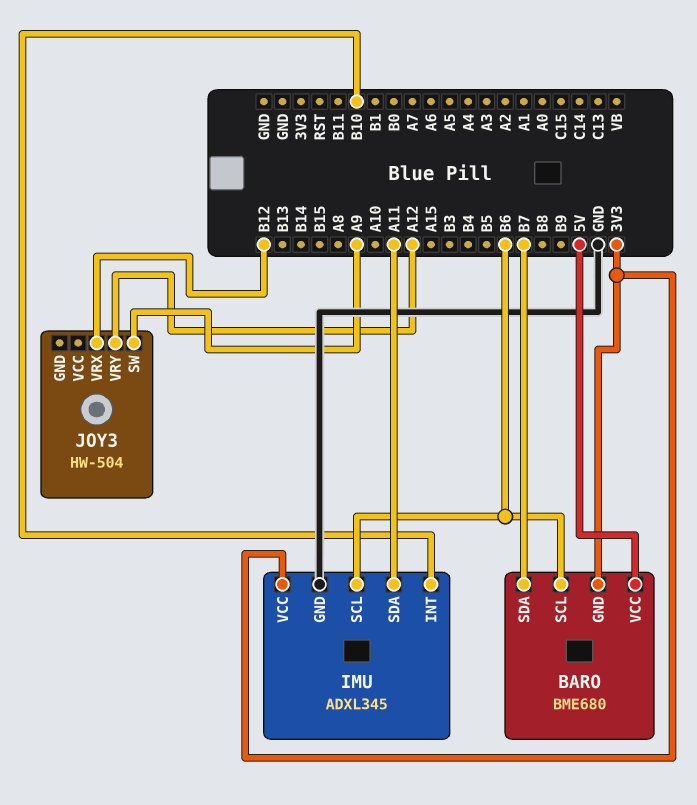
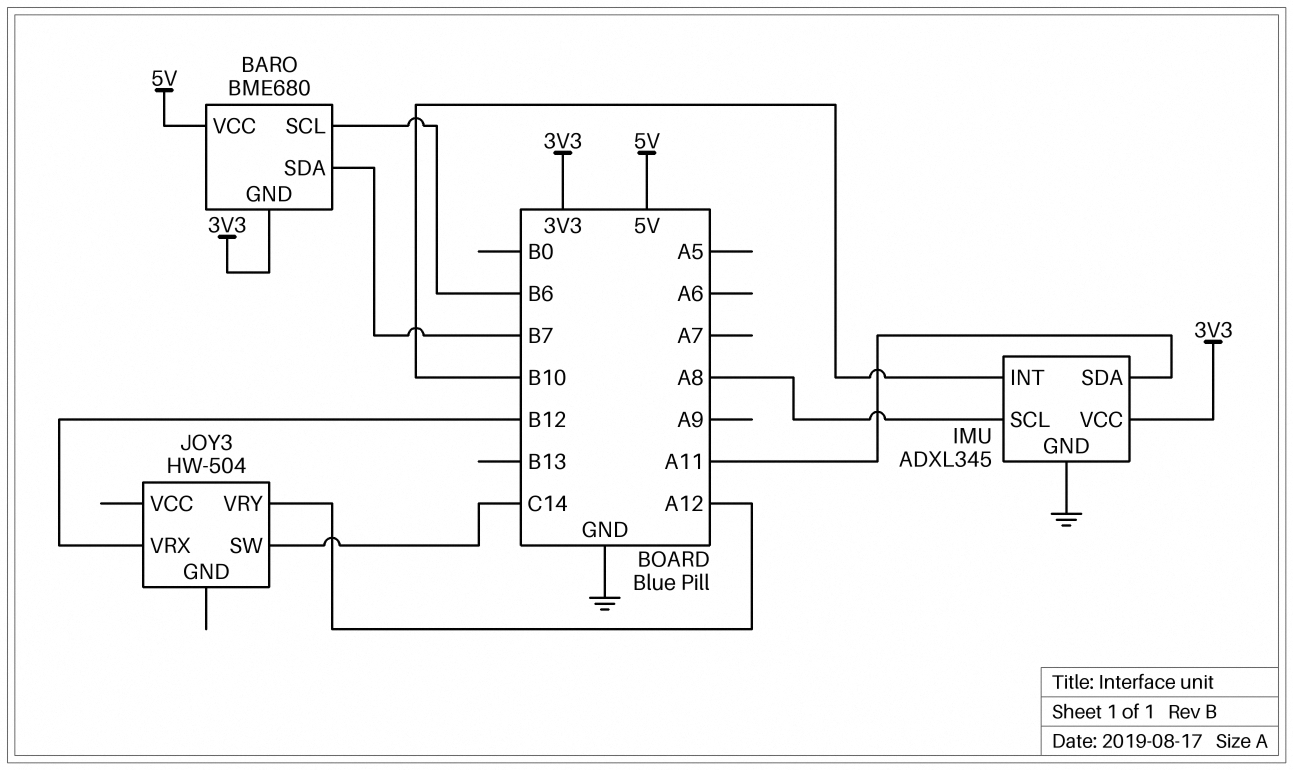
IMU pin SCL: B6 -> A8
JOY3 pin SW: A9 -> C14

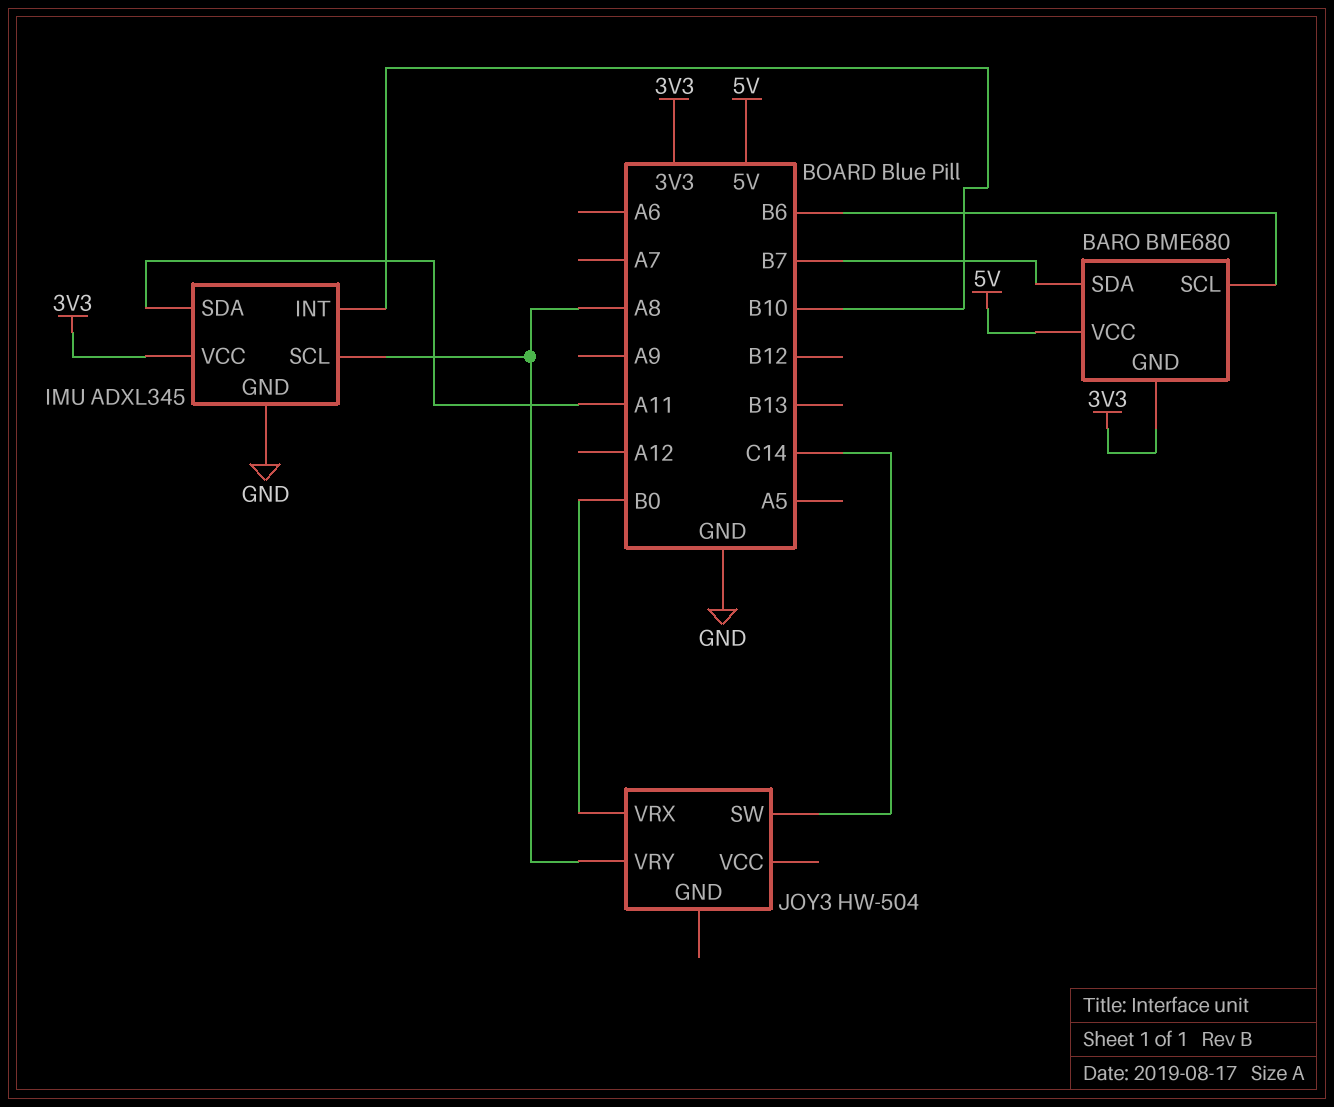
JOY3 pin VRX: B12 -> B0
JOY3 pin VRY: A12 -> A8

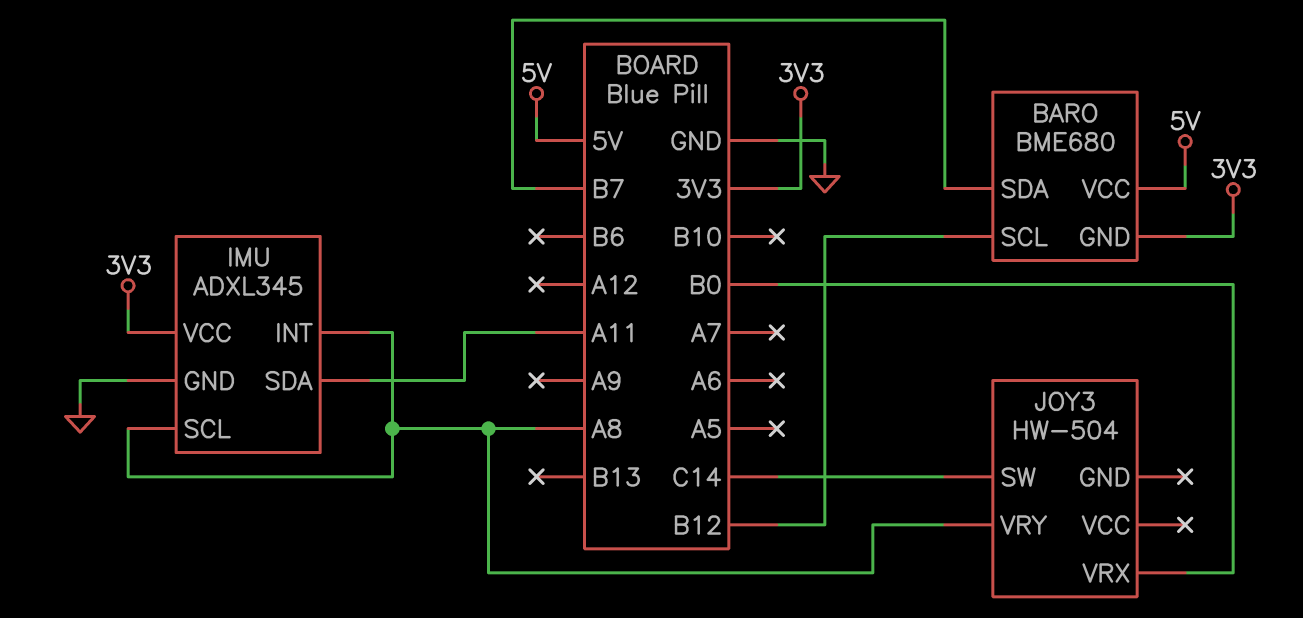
BARO pin SCL: B6 -> B12
IMU pin INT: B10 -> A8

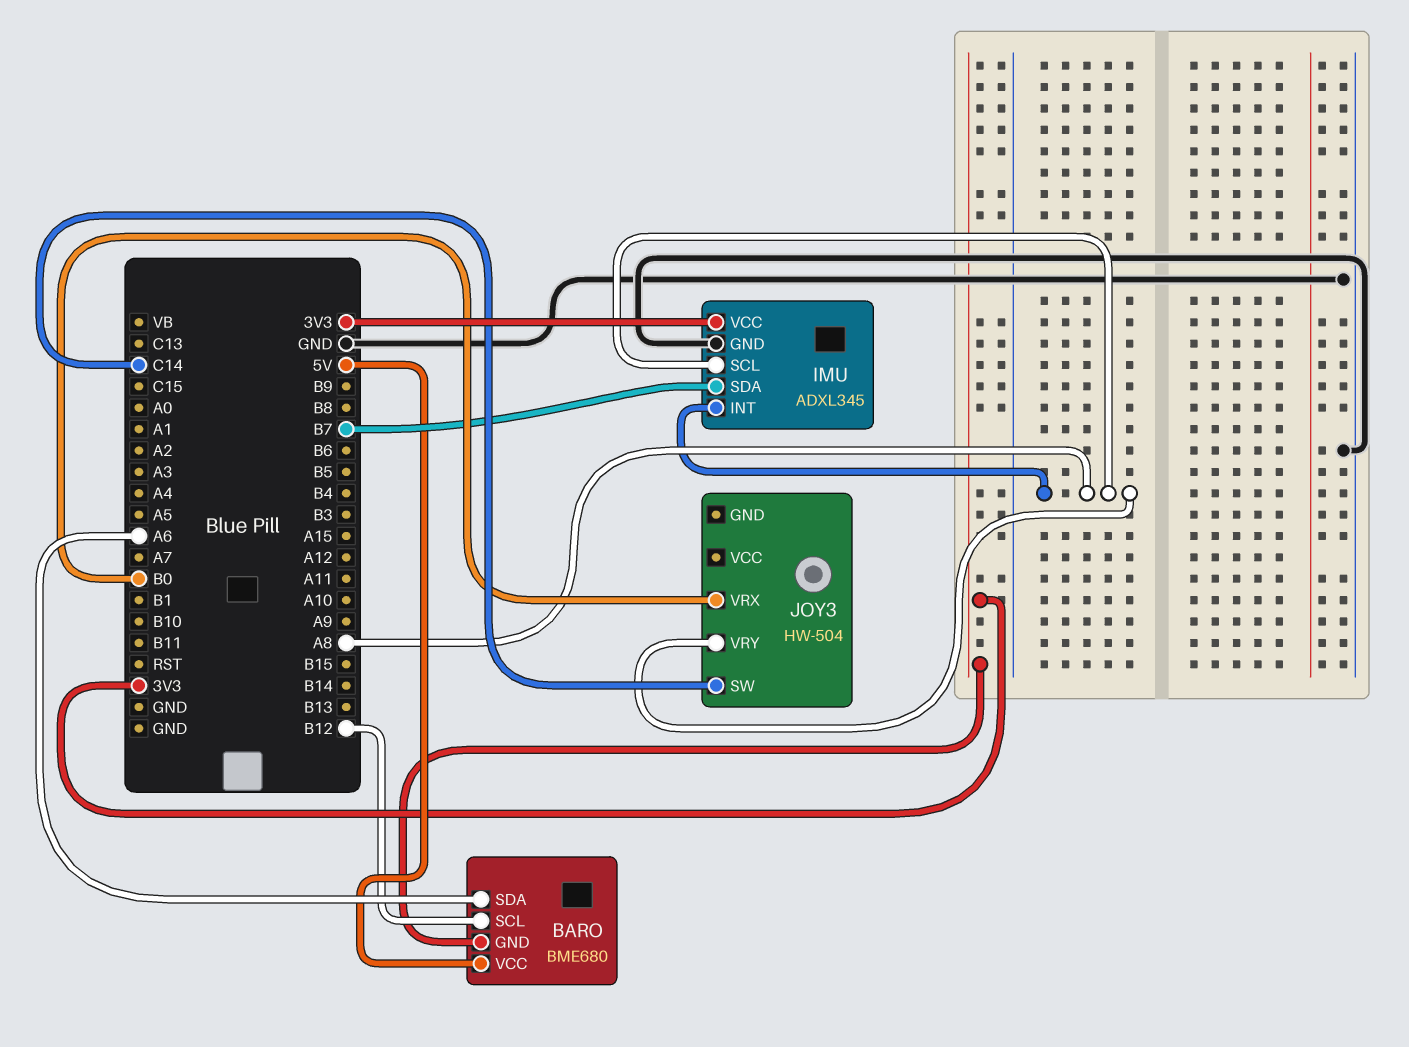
BARO pin SDA: B7 -> A6
IMU pin SDA: A11 -> B7

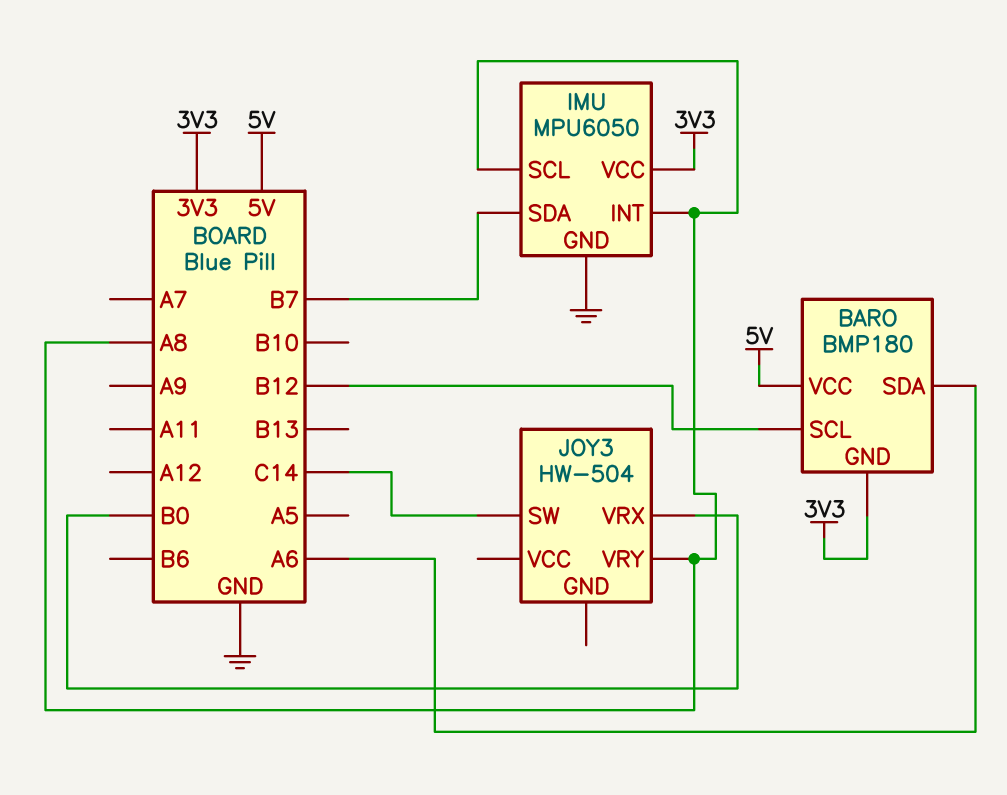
BARO: BME680 -> BMP180
IMU: ADXL345 -> MPU6050

